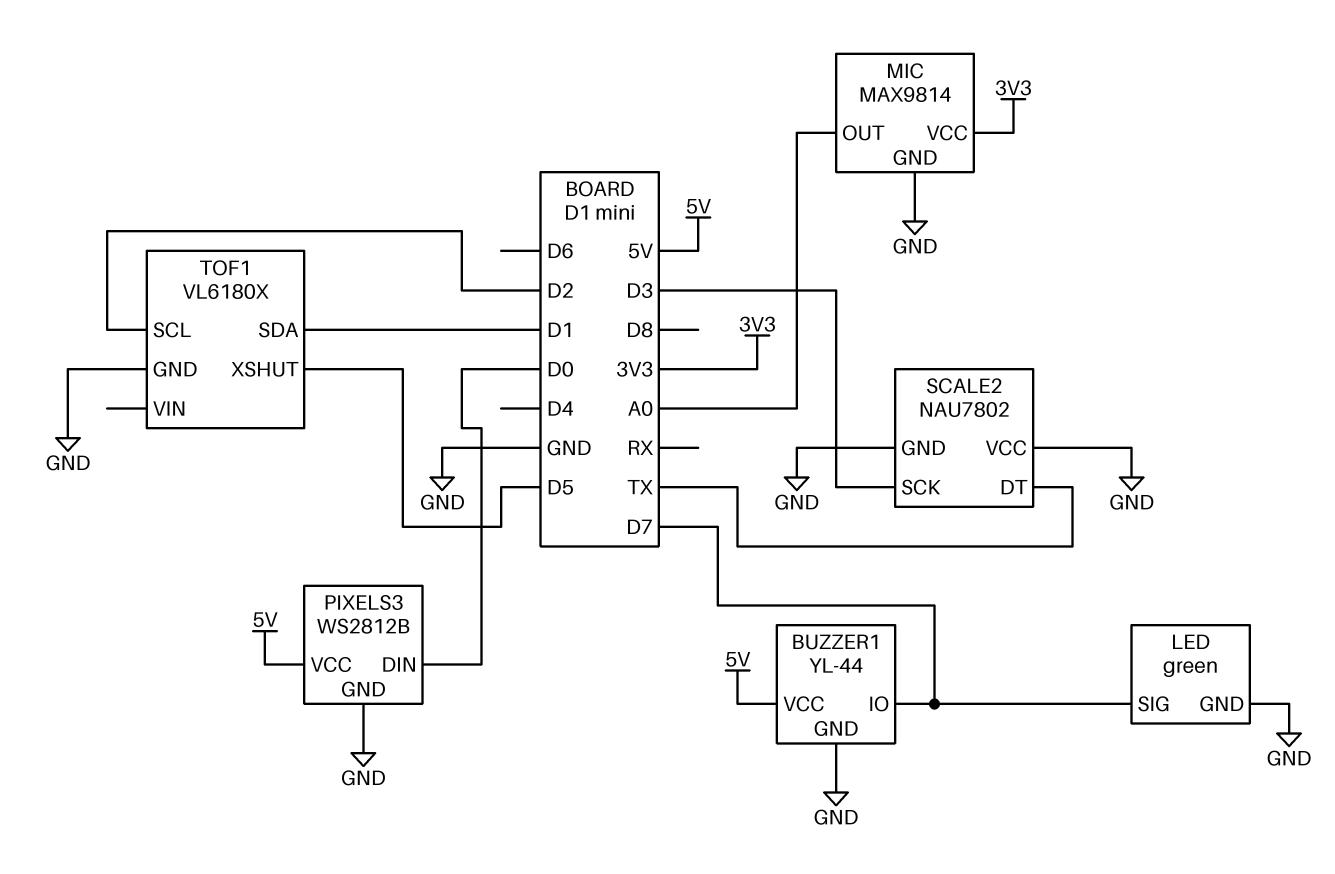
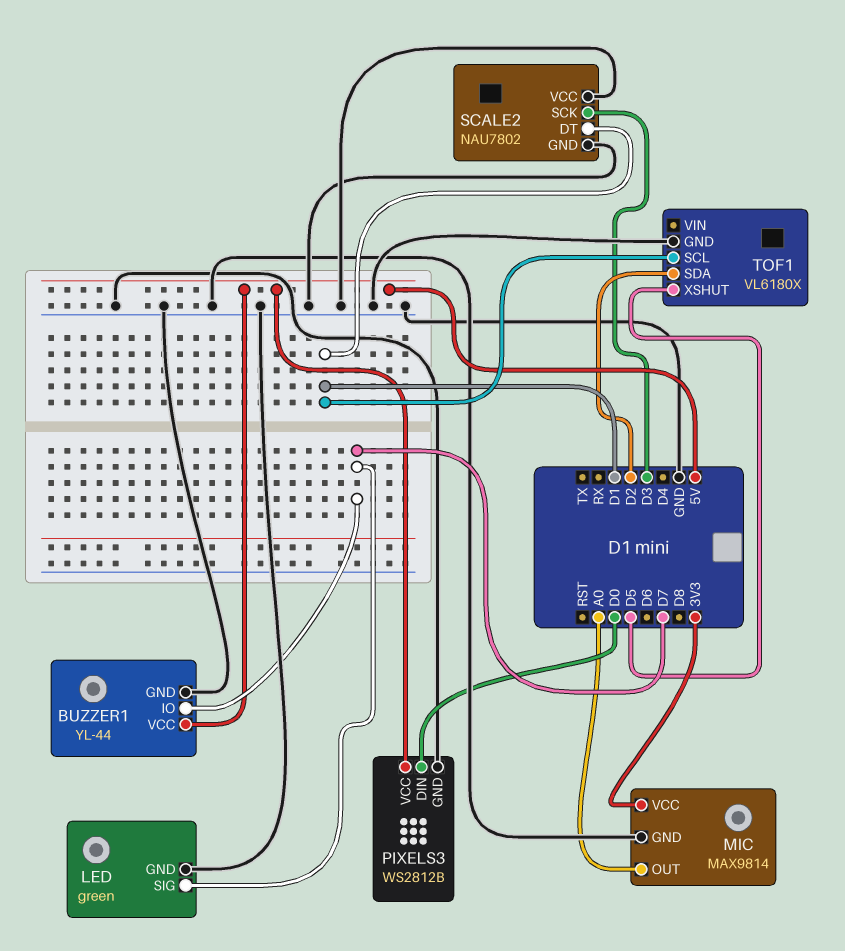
SCALE2 pin DT: TX -> D1
TOF1 pin SCL: D2 -> D1
TOF1 pin SDA: D1 -> D2

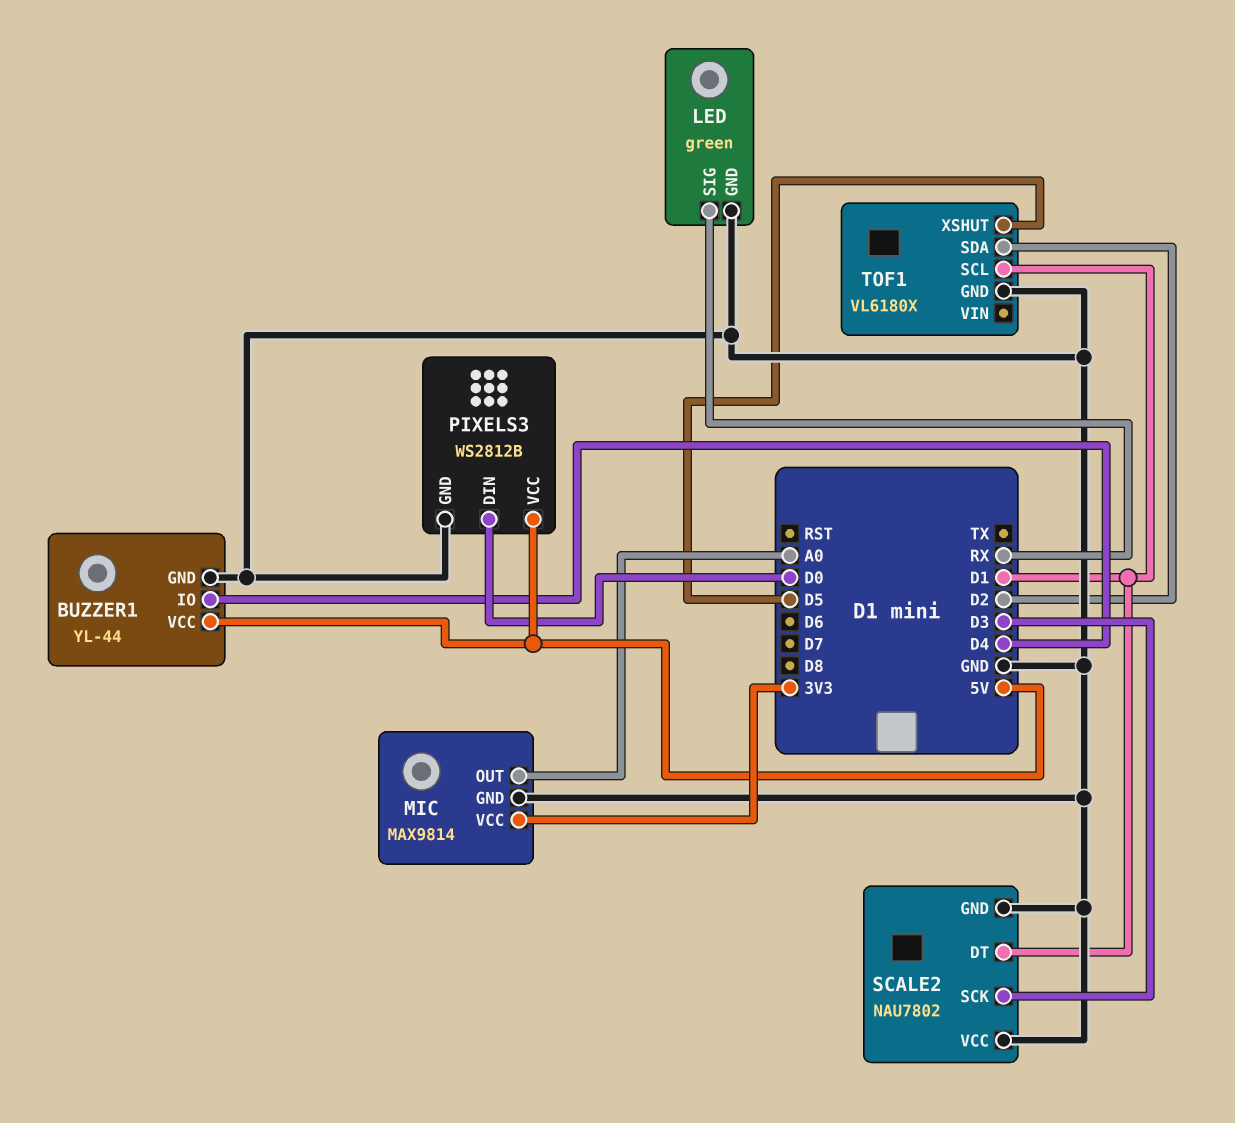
BUZZER1 pin IO: D7 -> D4
LED pin SIG: D7 -> RX

